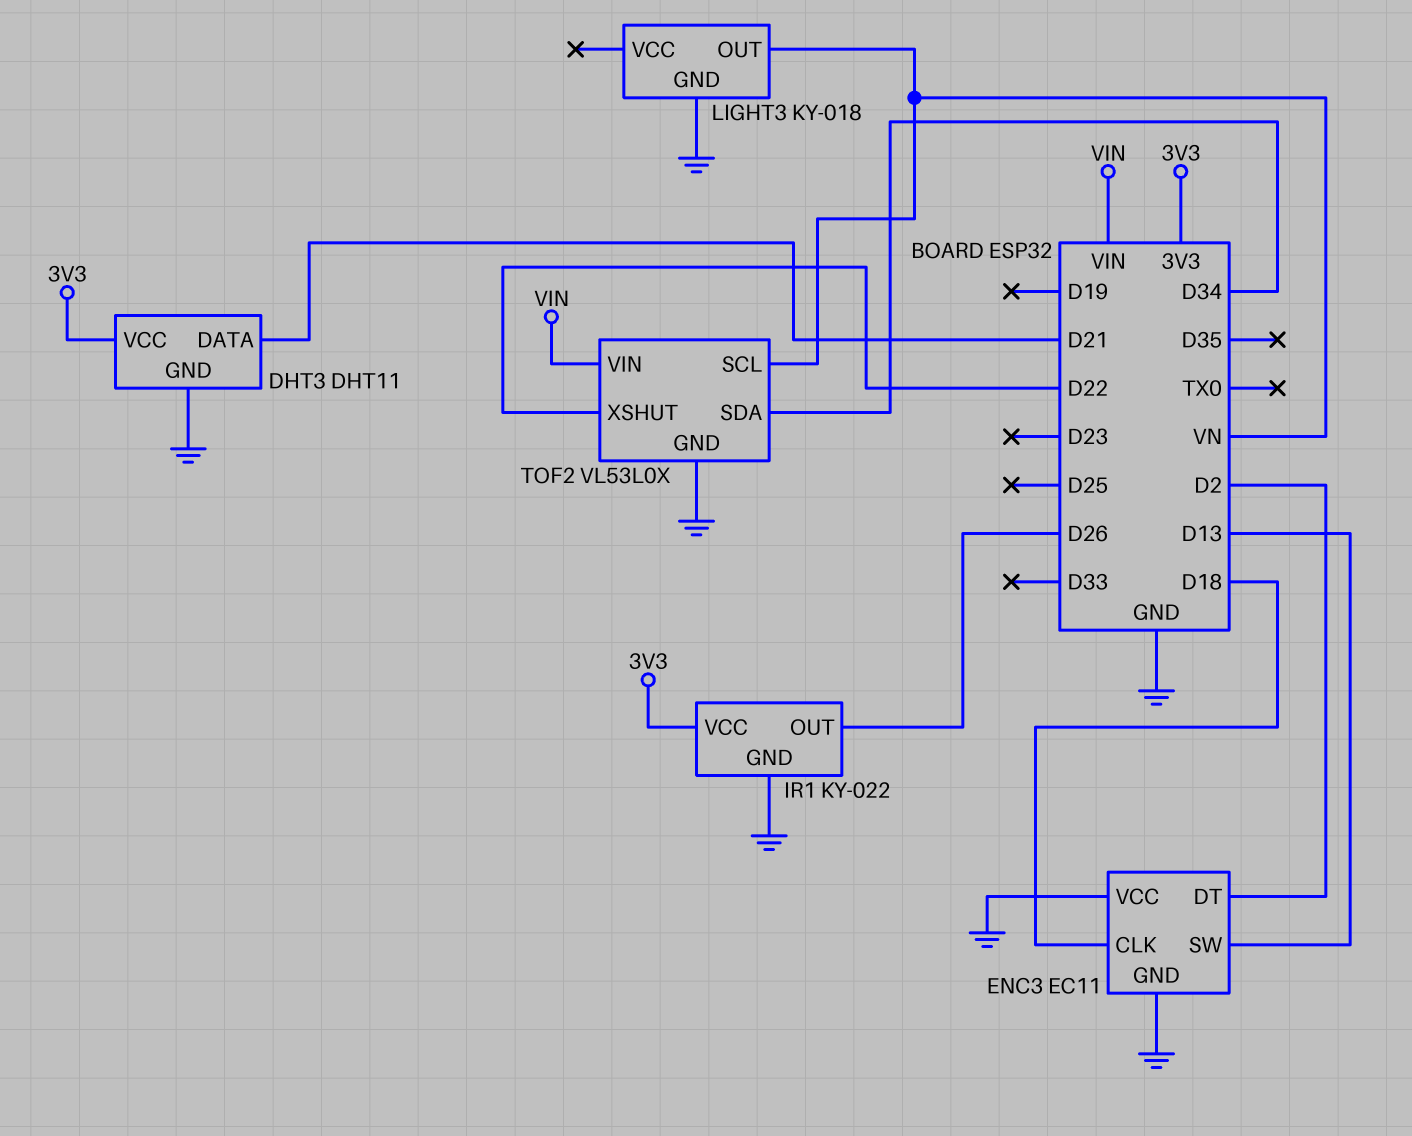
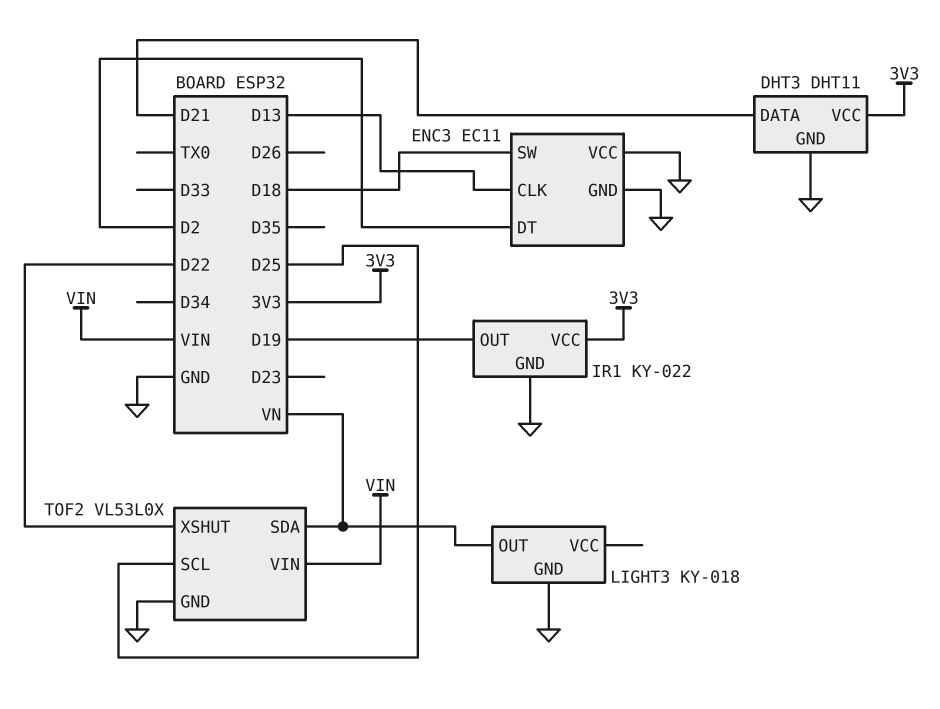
ENC3 pin CLK: D18 -> D13
ENC3 pin SW: D13 -> D18
IR1 pin OUT: D26 -> D19
TOF2 pin SCL: VN -> D25
TOF2 pin SDA: D34 -> VN

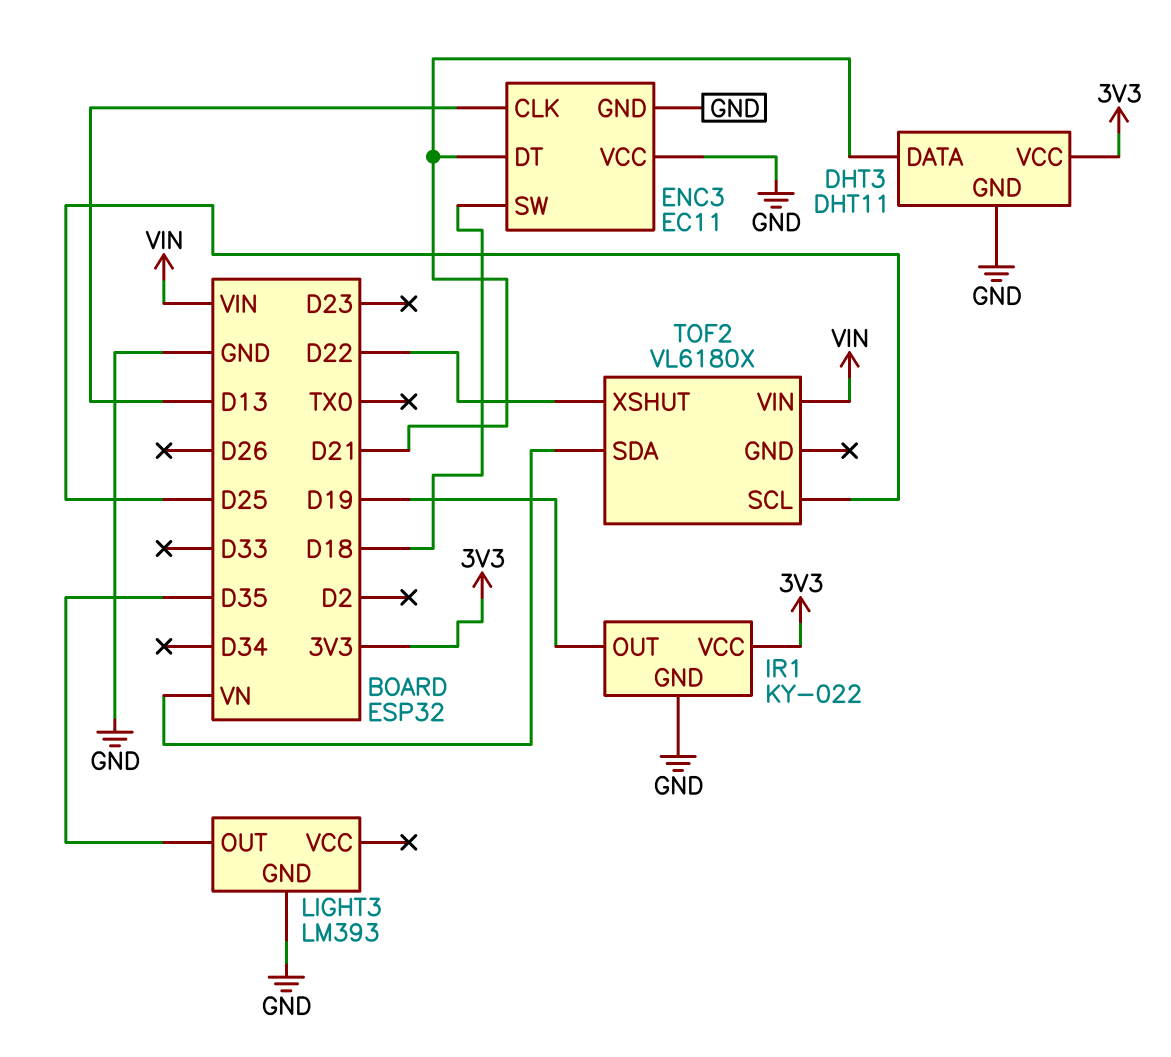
ENC3 pin DT: D2 -> D21
LIGHT3: KY-018 -> LM393
LIGHT3 pin OUT: VN -> D35
TOF2: VL53L0X -> VL6180X
TOF2 pin GND: GND -> none

